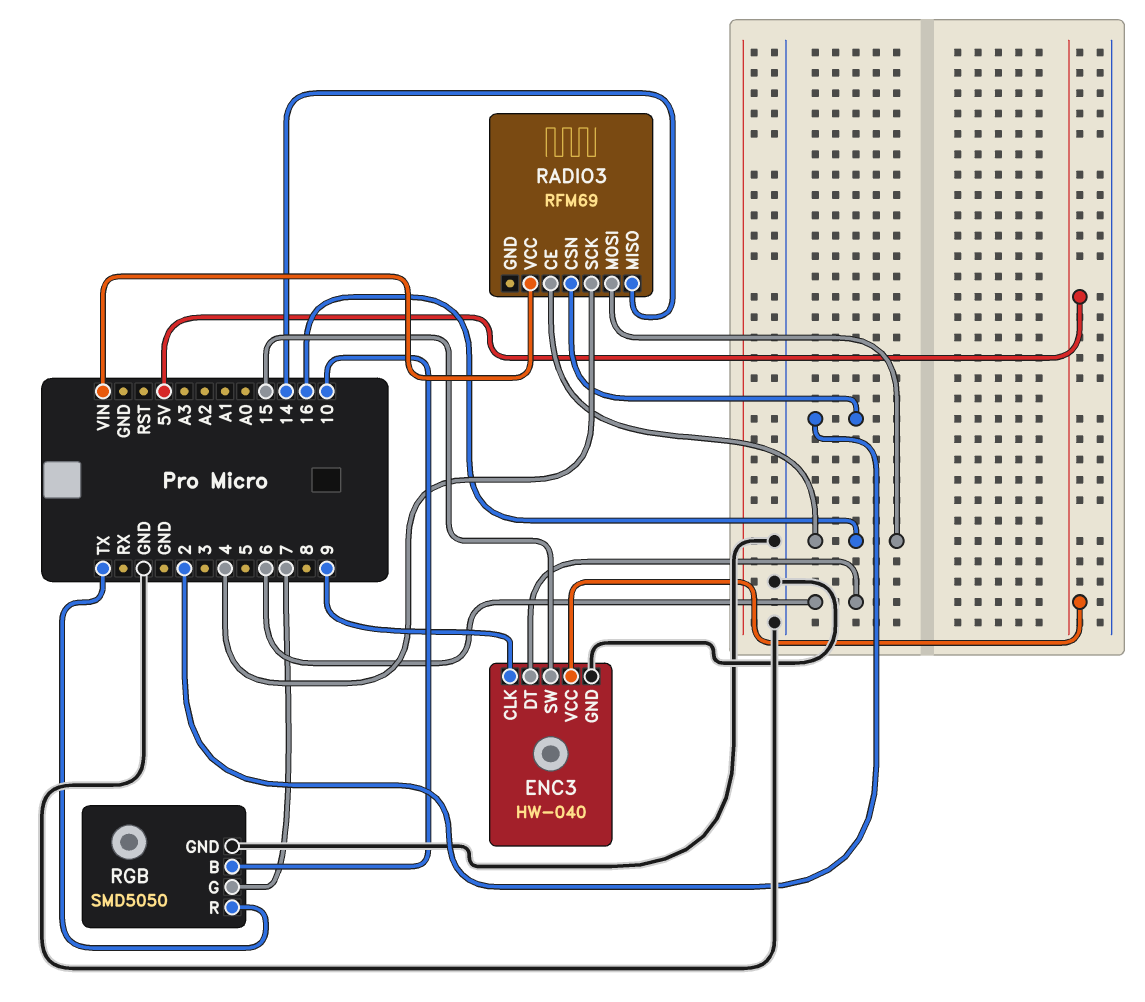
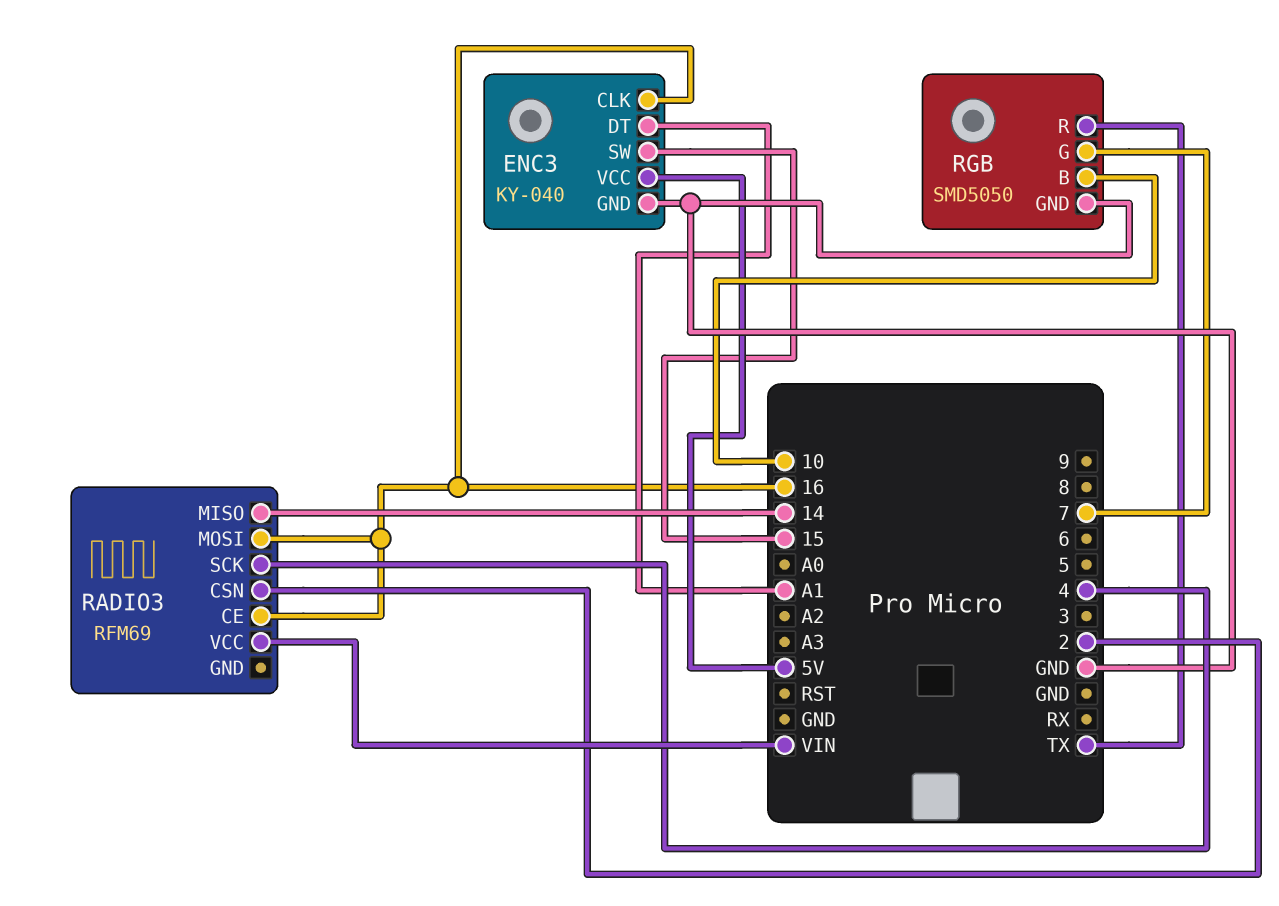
ENC3: HW-040 -> KY-040
ENC3 pin CLK: 9 -> 16
ENC3 pin DT: 6 -> A1

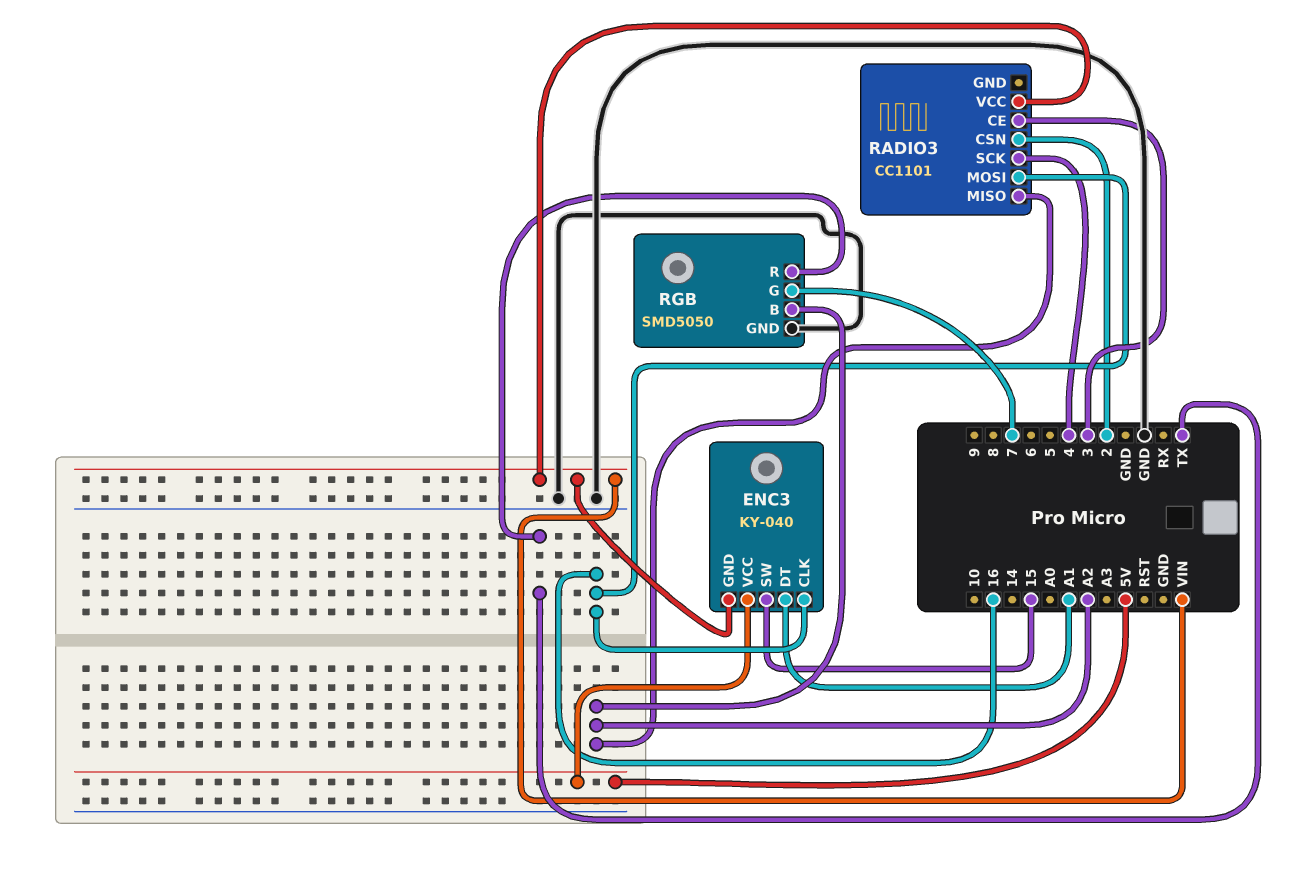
ENC3 pin GND: GND -> VIN
RADIO3: RFM69 -> CC1101
RADIO3 pin CE: 16 -> 3
RADIO3 pin MISO: 14 -> A2
RGB pin B: 10 -> A2

